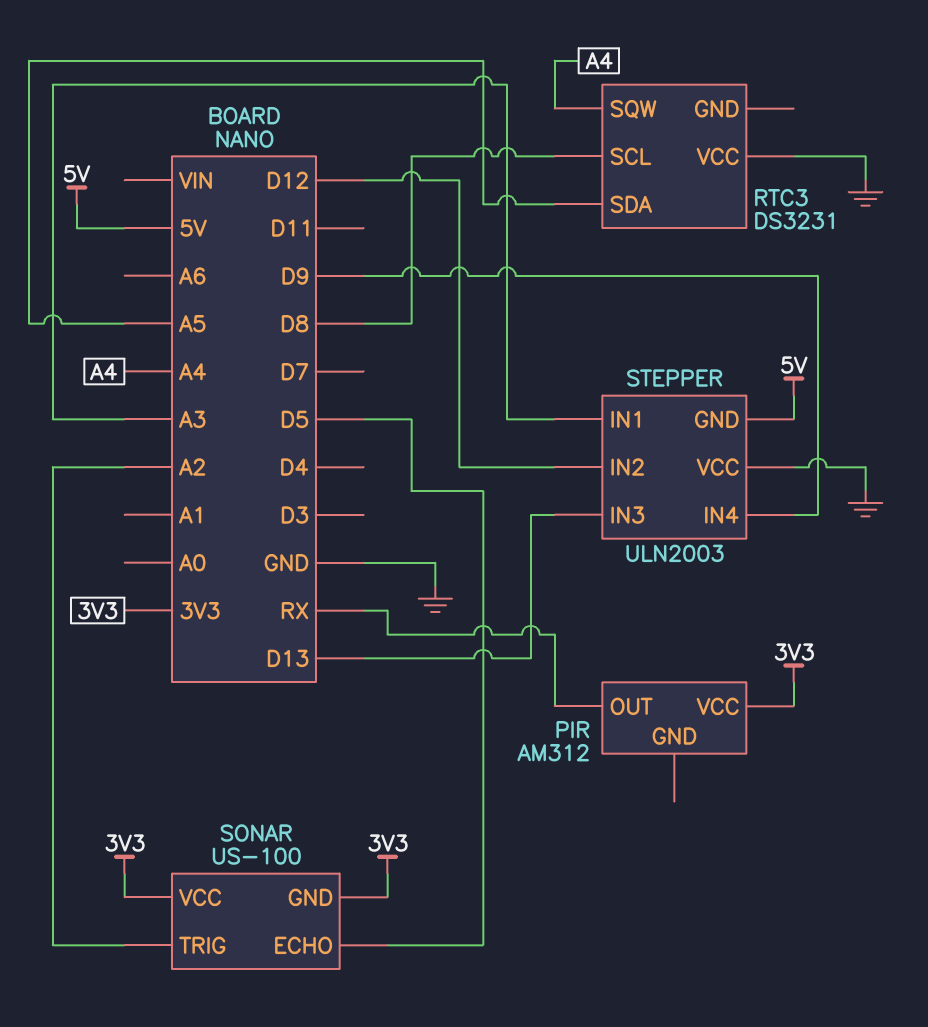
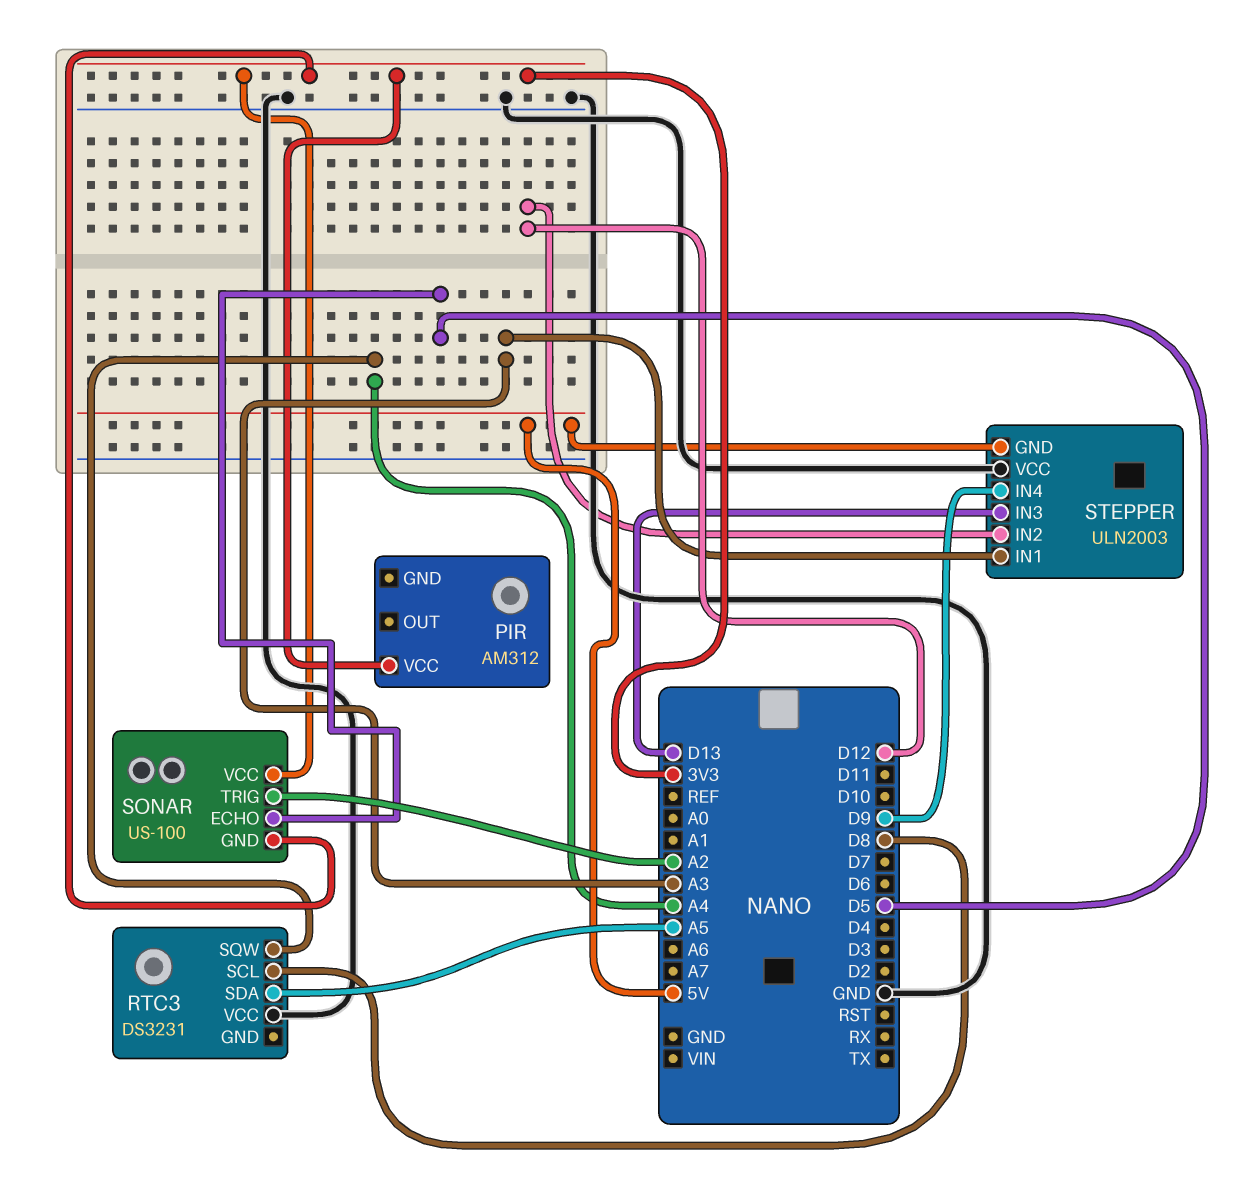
PIR pin OUT: RX -> none

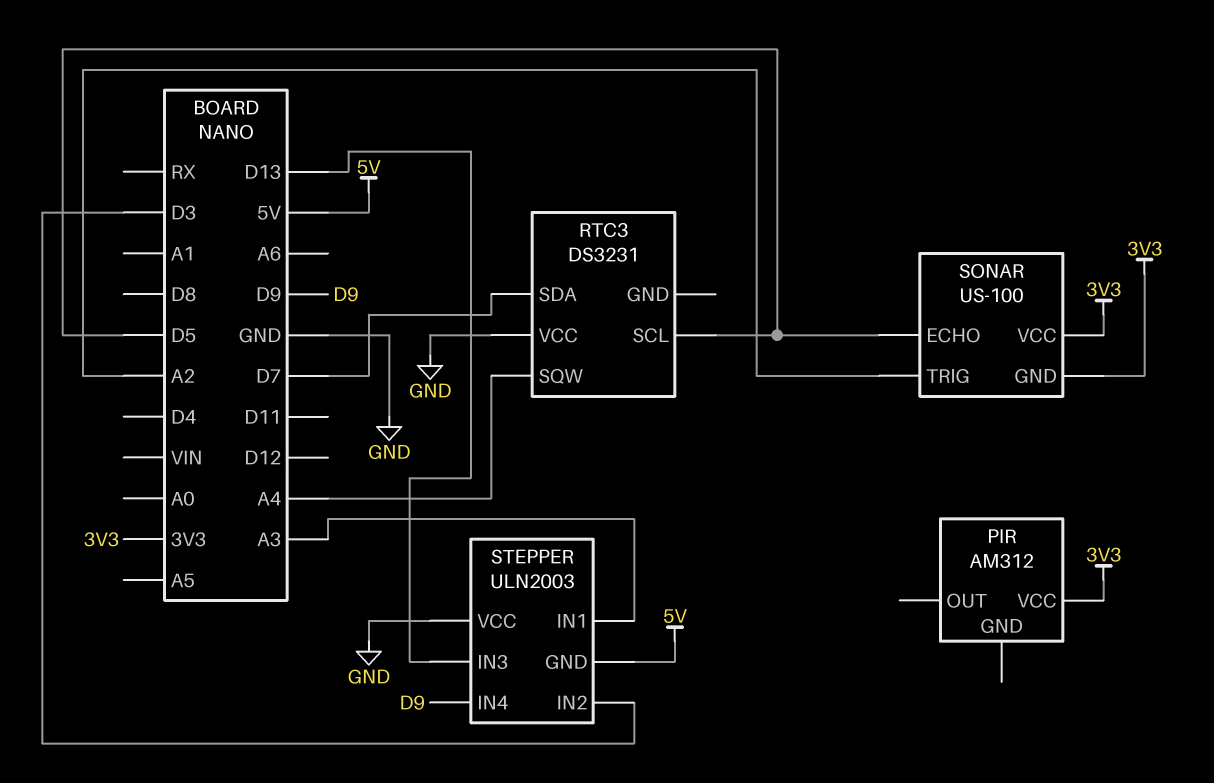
RTC3 pin SCL: D8 -> D5
RTC3 pin SDA: A5 -> D7
STEPPER pin IN2: D12 -> D3

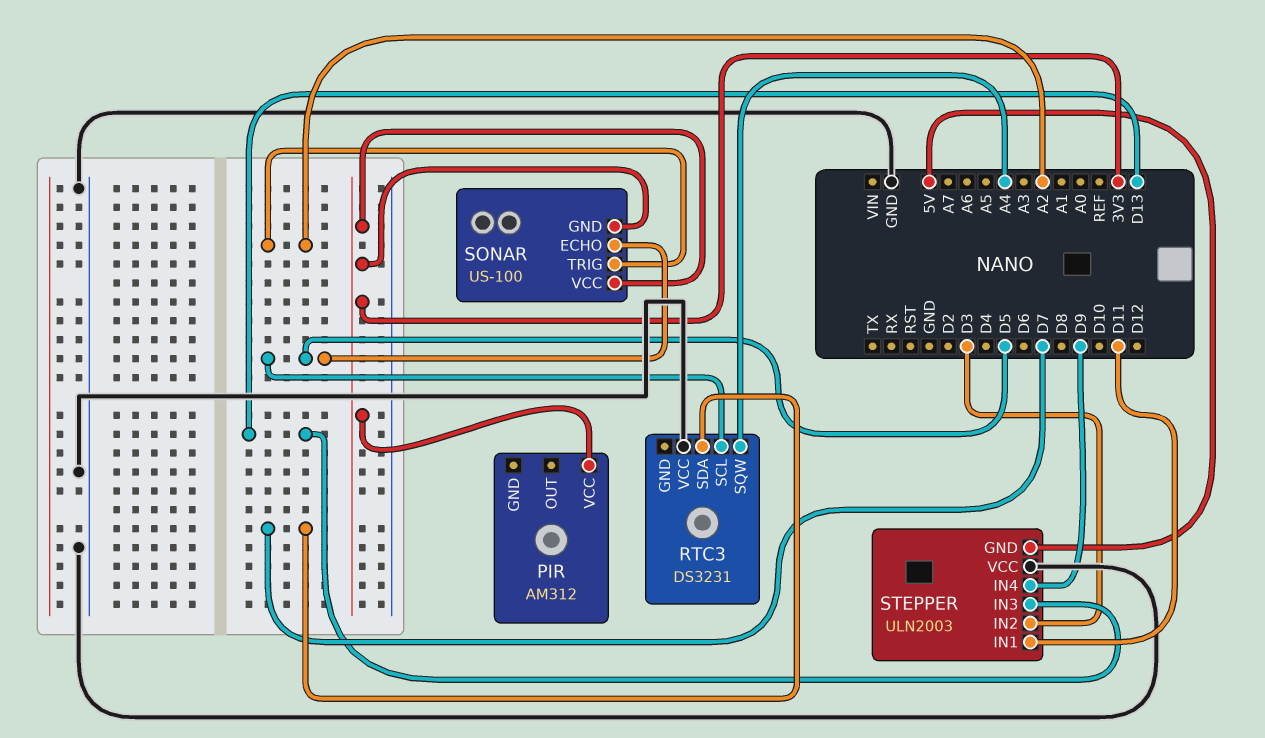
STEPPER pin IN1: A3 -> D11

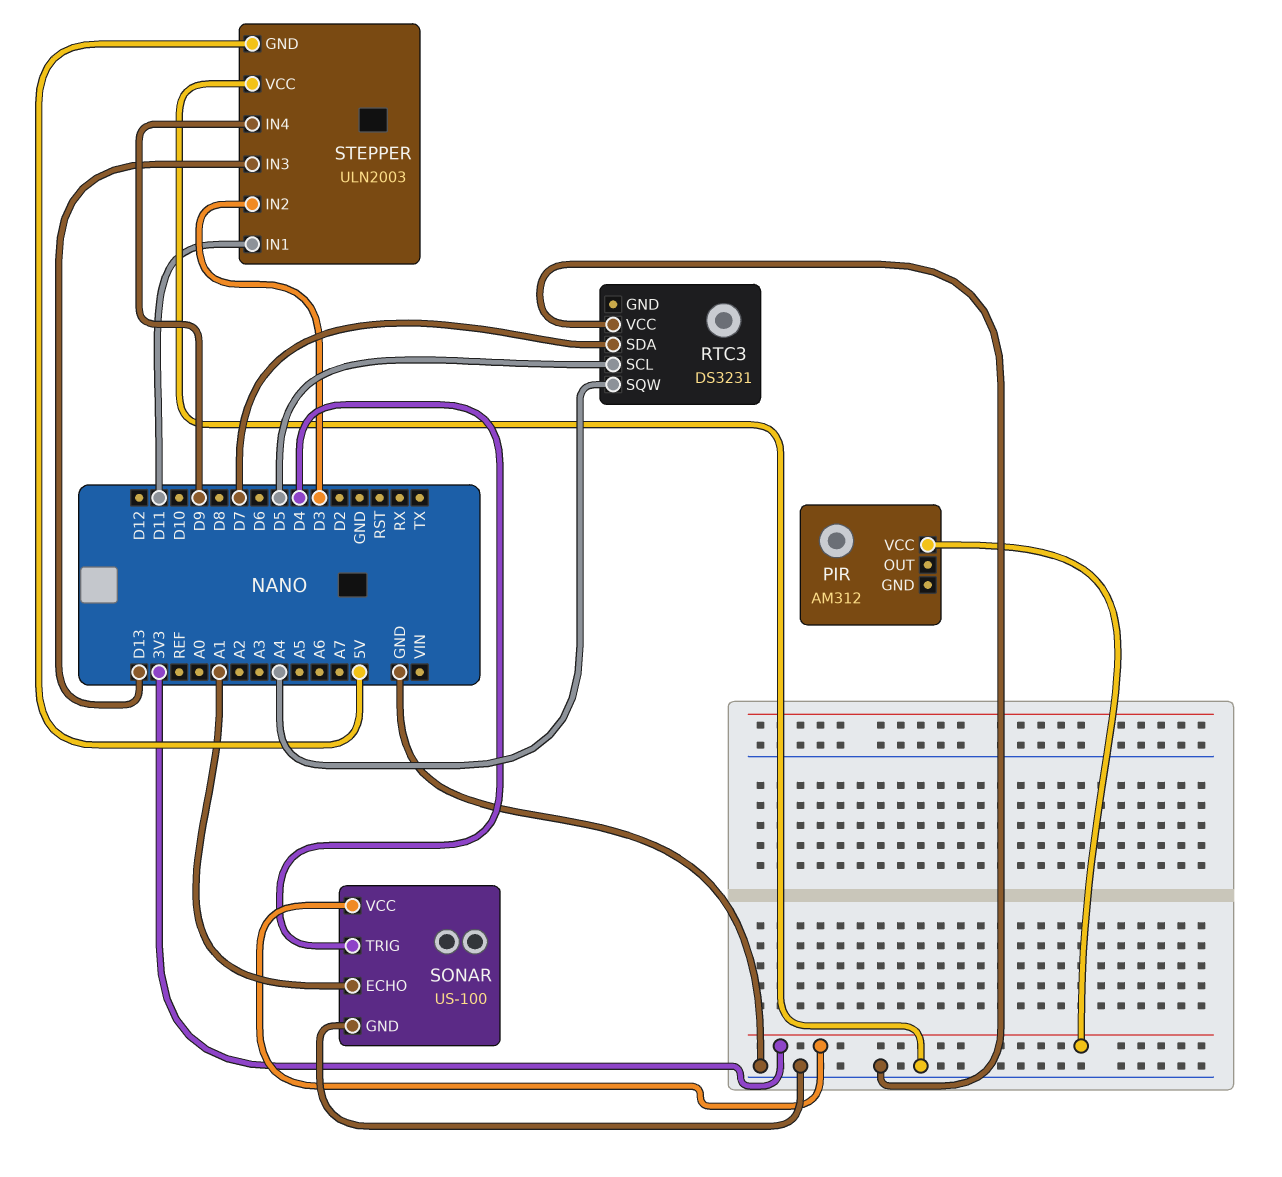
SONAR pin ECHO: D5 -> A1
SONAR pin GND: 3V3 -> GND
SONAR pin TRIG: A2 -> D4

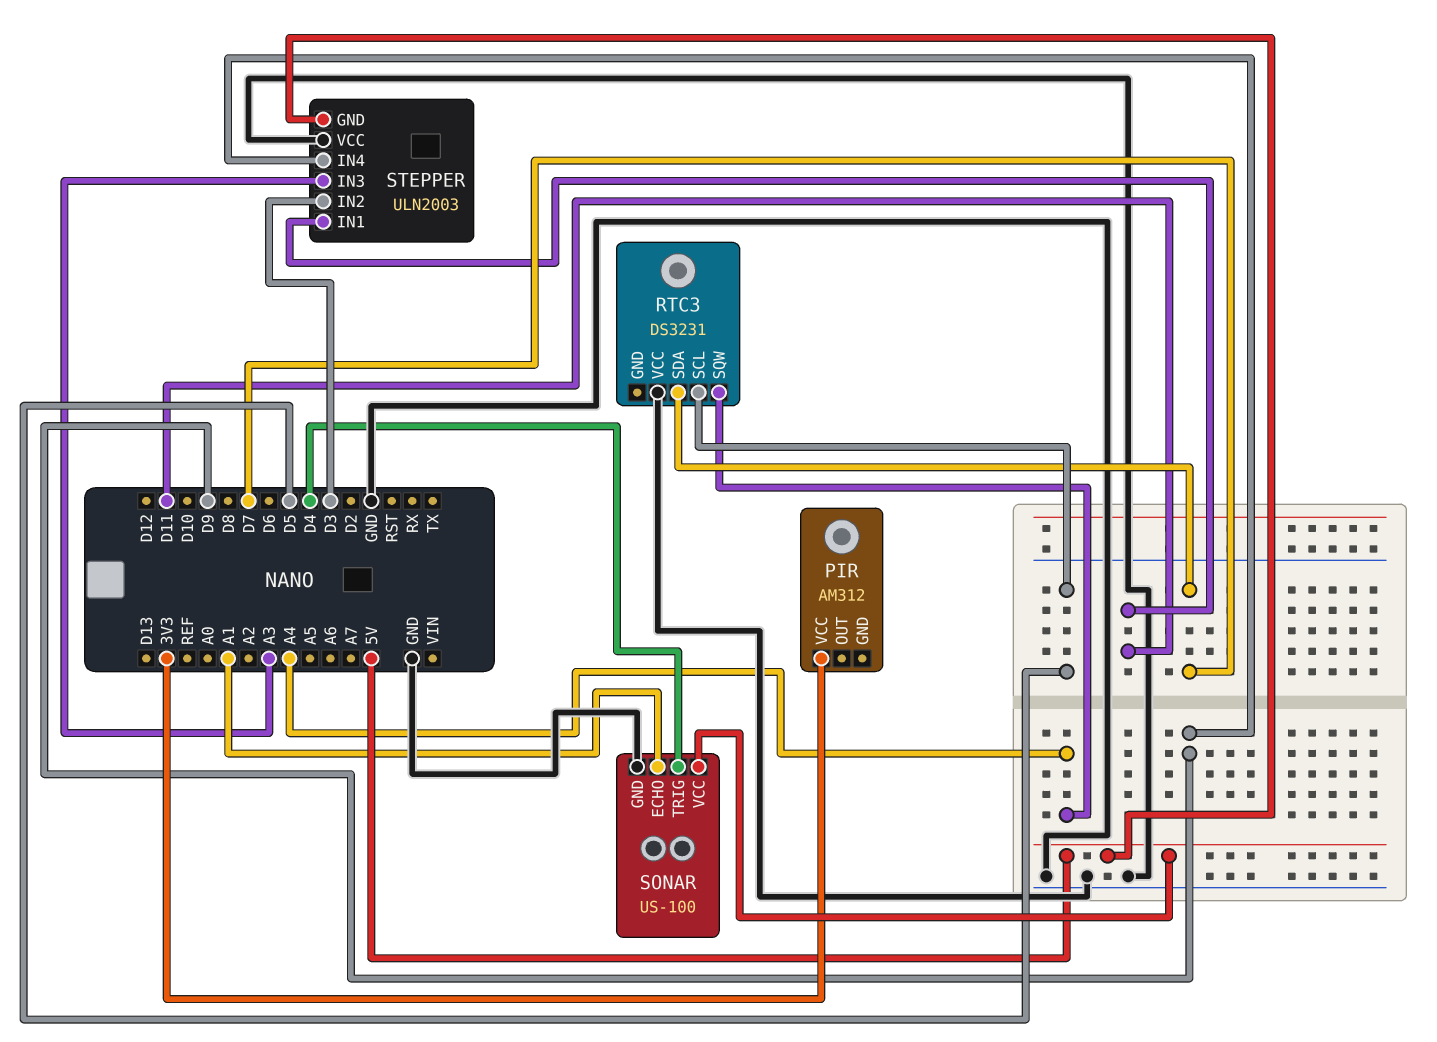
SONAR pin VCC: 3V3 -> 5V
STEPPER pin IN3: D13 -> A3

